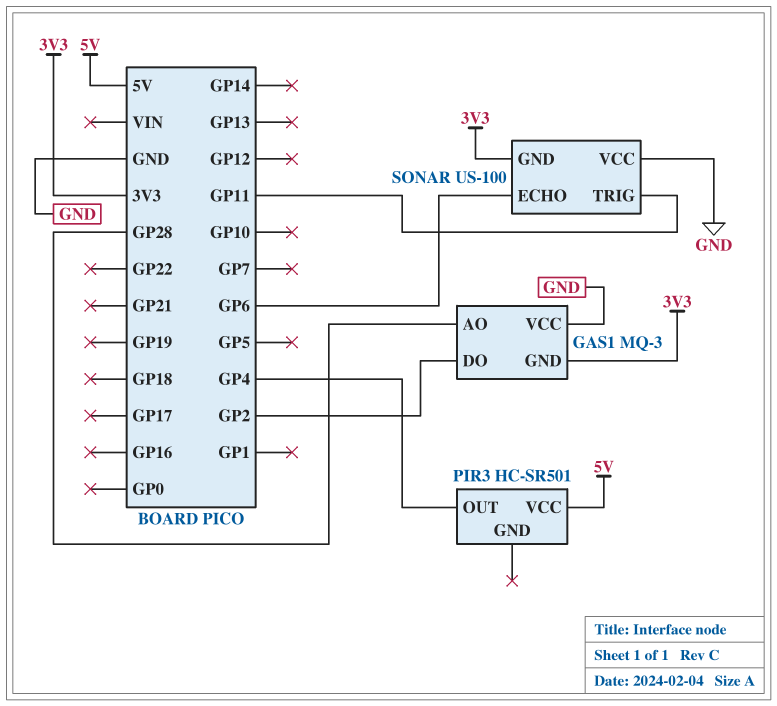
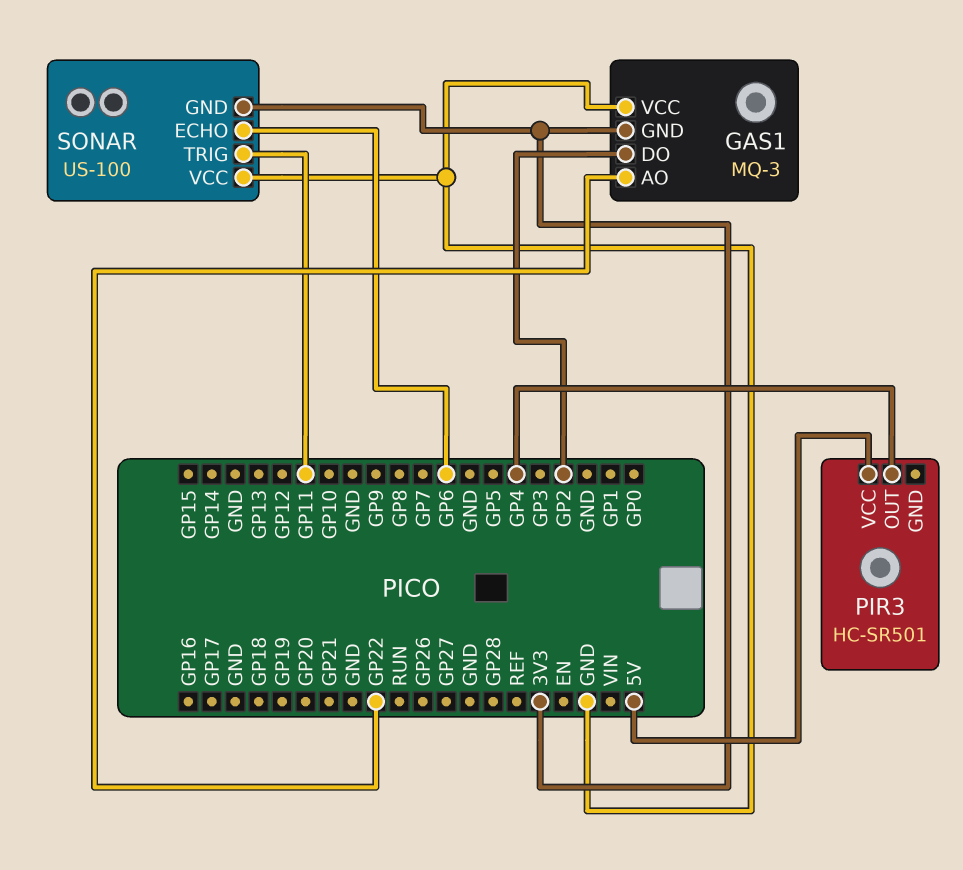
GAS1 pin AO: GP28 -> GP22

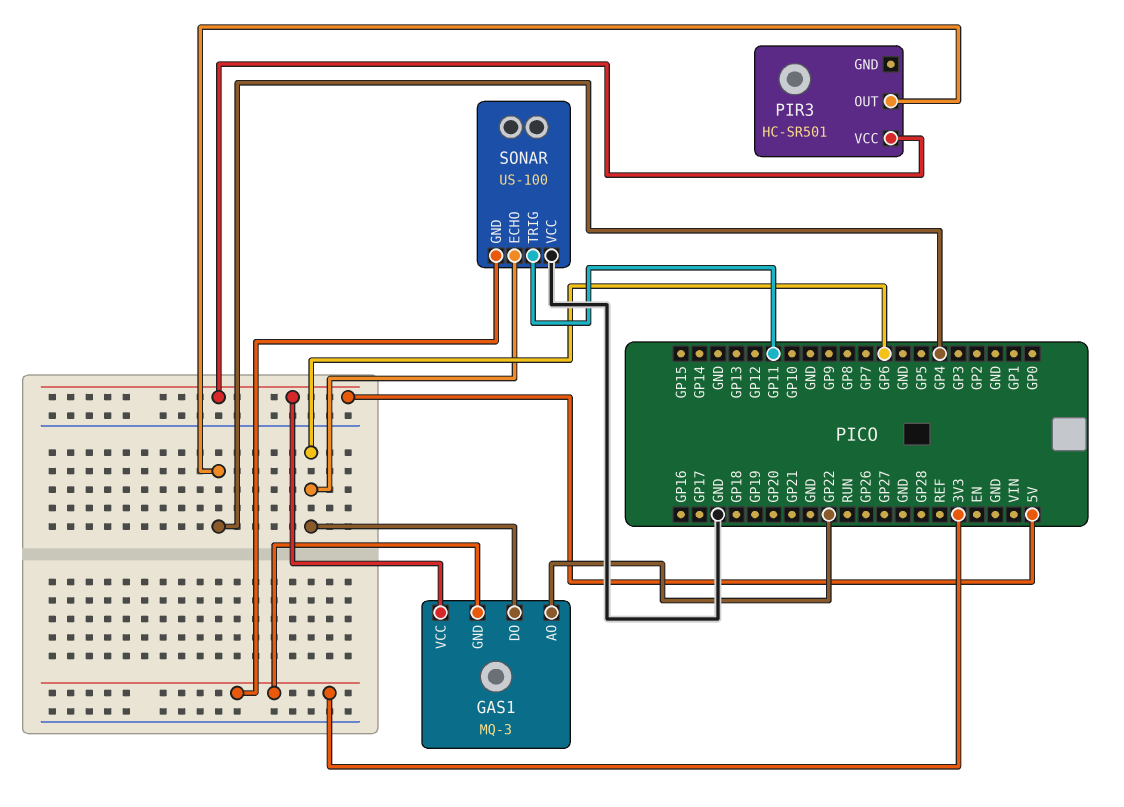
GAS1 pin DO: GP2 -> GP6
GAS1 pin VCC: GND -> 5V

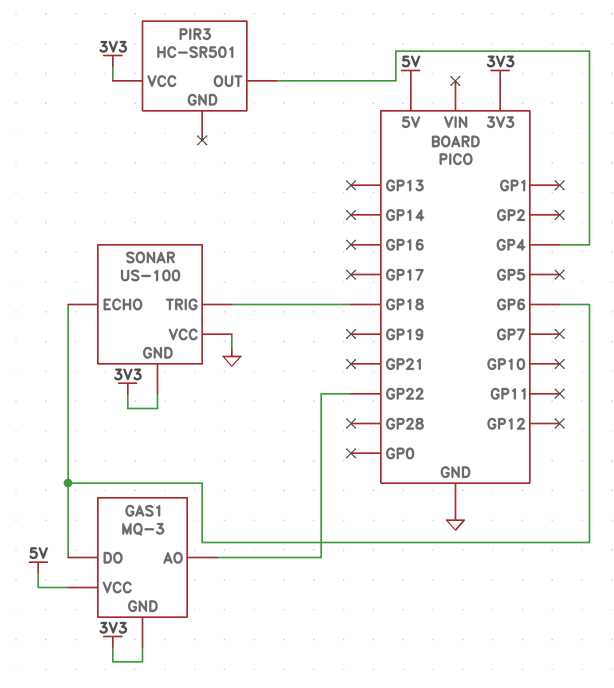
PIR3 pin VCC: 5V -> 3V3
SONAR pin TRIG: GP11 -> GP18

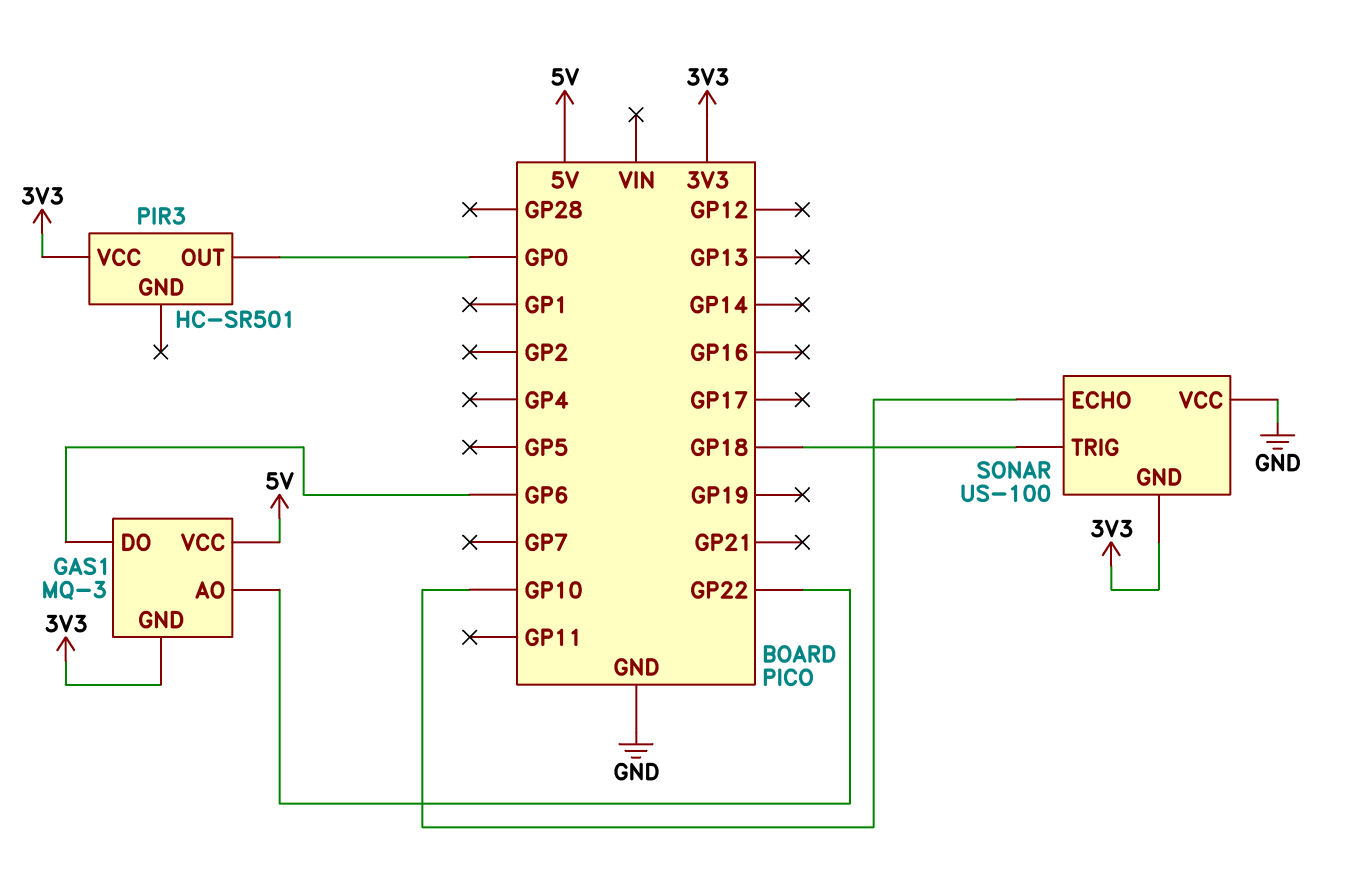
PIR3 pin OUT: GP4 -> GP0
SONAR pin ECHO: GP6 -> GP10

